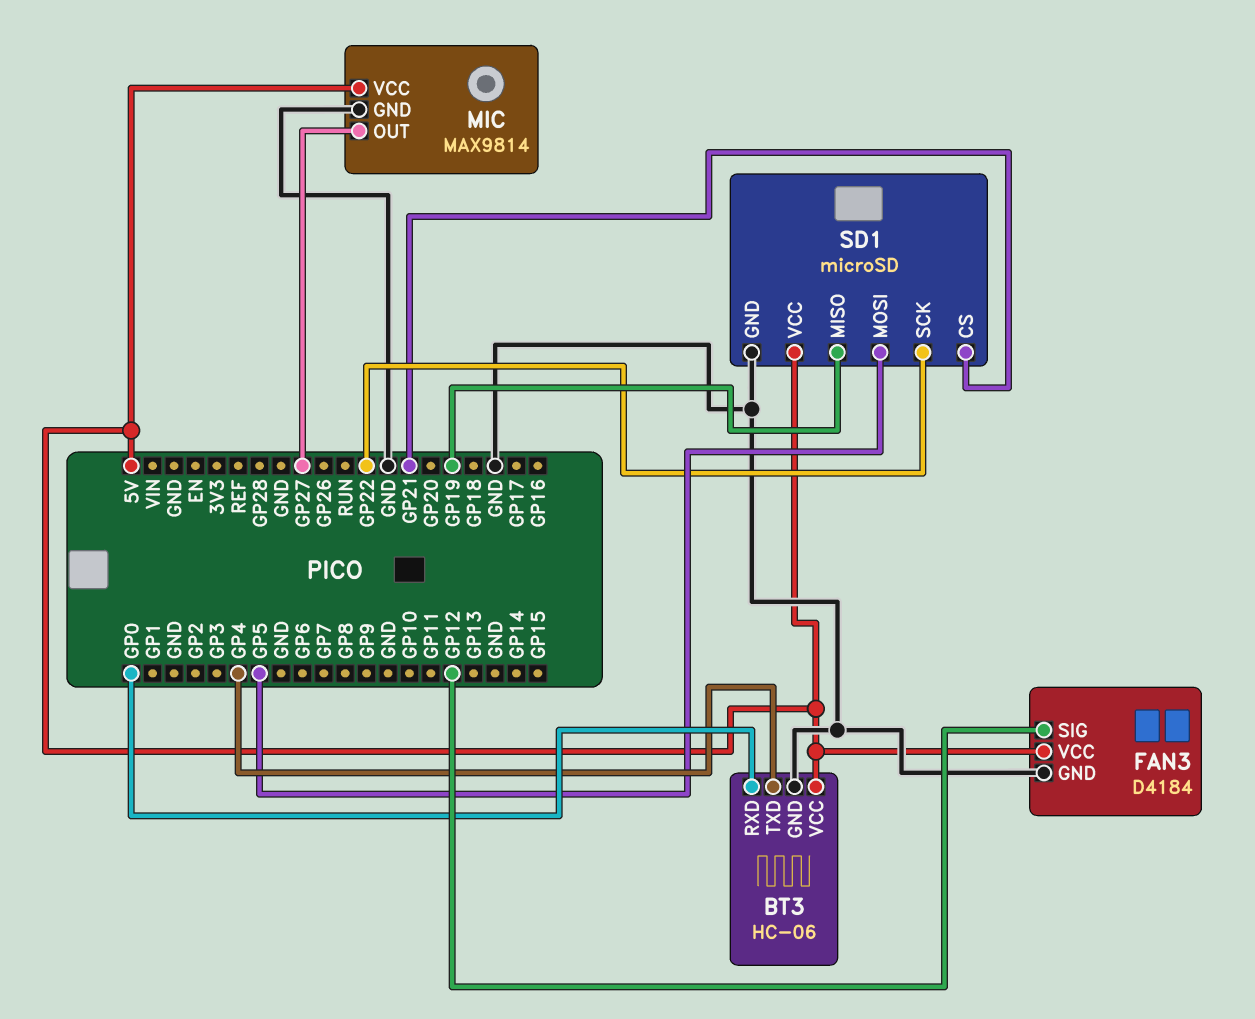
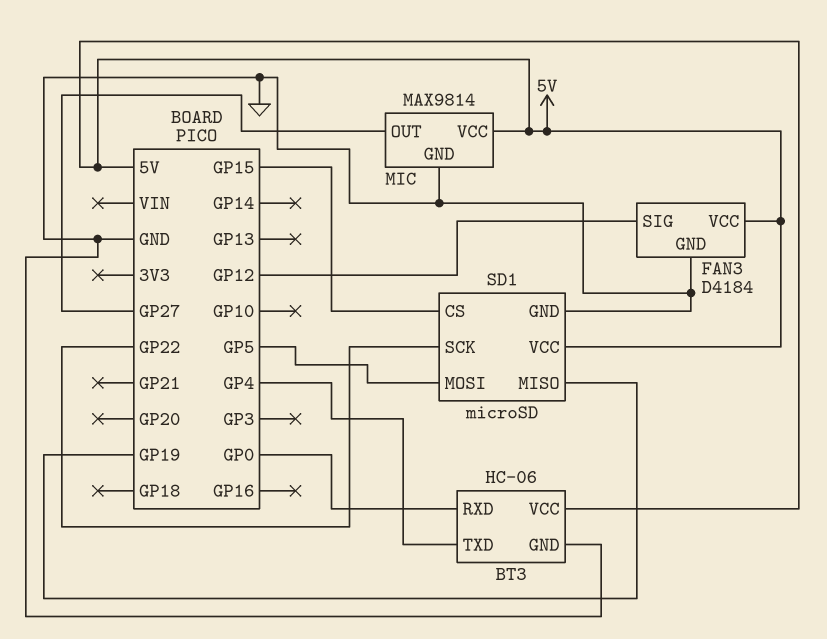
SD1 pin CS: GP21 -> GP15

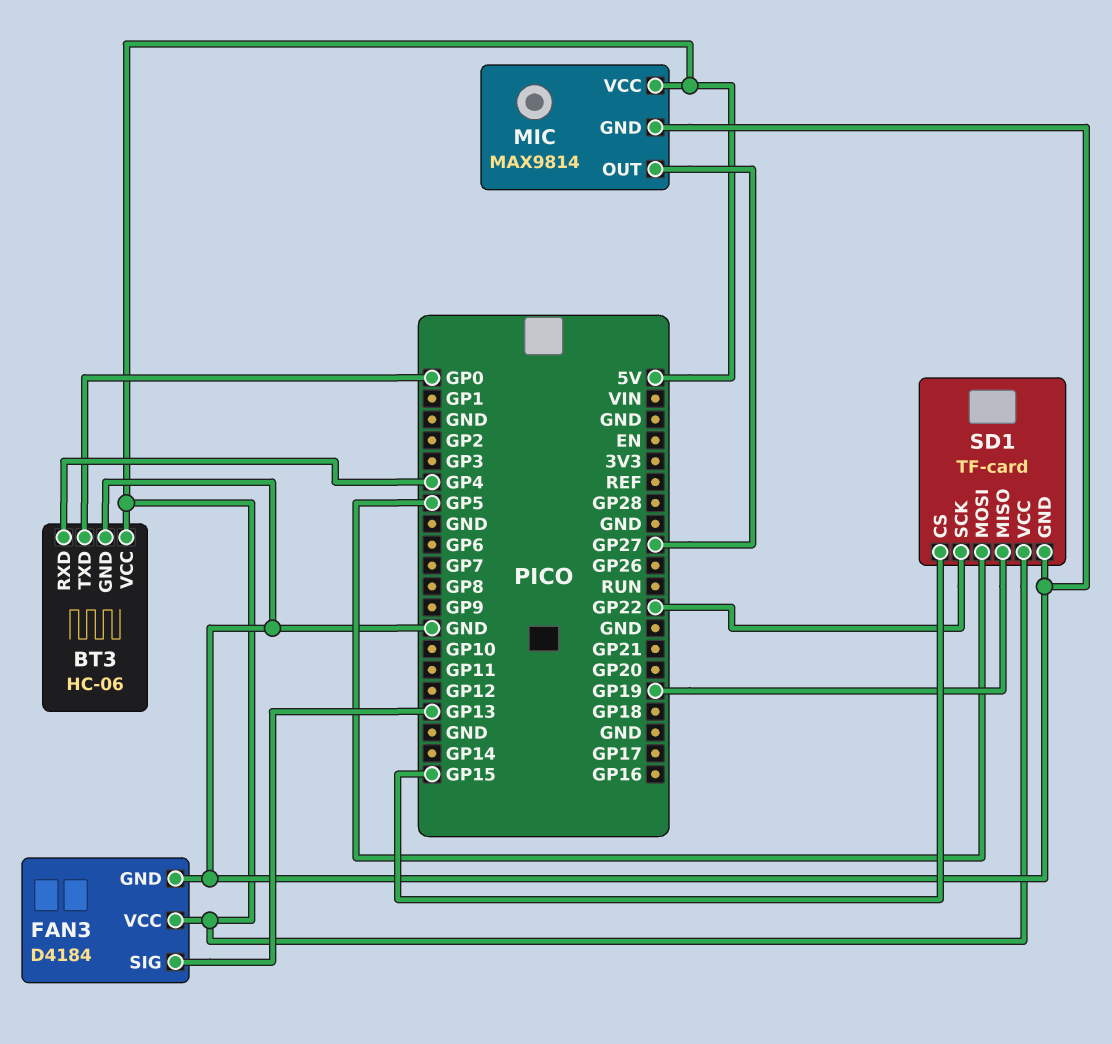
BT3 pin RXD: GP0 -> GP4
BT3 pin TXD: GP4 -> GP0
FAN3 pin SIG: GP12 -> GP13
SD1: microSD -> TF-card

